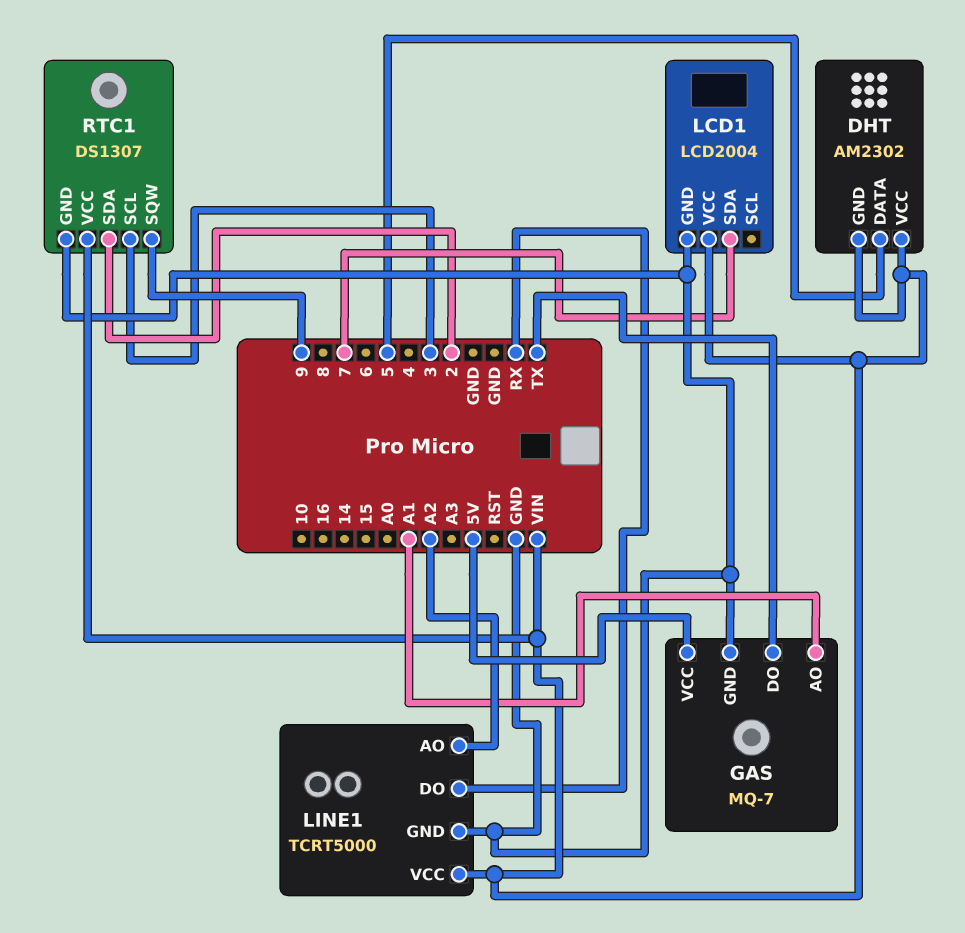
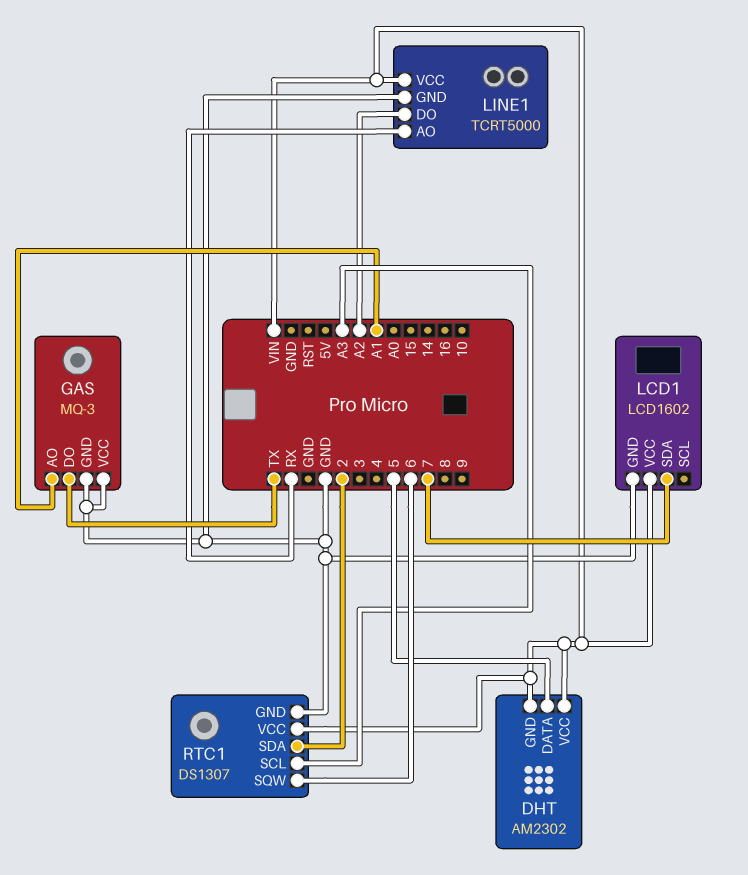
GAS: MQ-7 -> MQ-3
GAS pin VCC: 5V -> GND
LCD1: LCD2004 -> LCD1602
LINE1 pin AO: A2 -> RX
LINE1 pin DO: RX -> A2
RTC1 pin SCL: 3 -> A3
RTC1 pin SQW: 9 -> 6

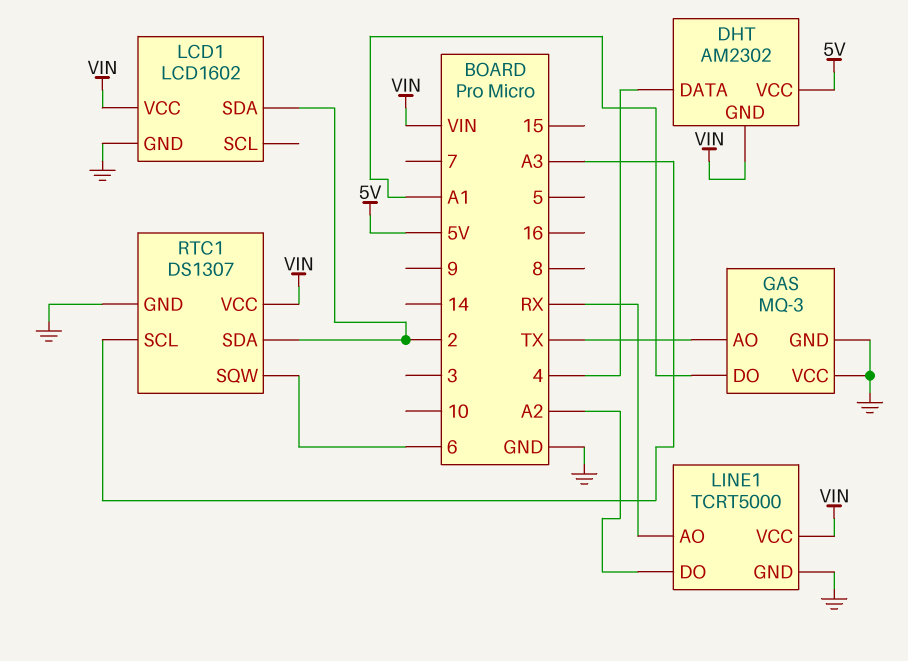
DHT pin DATA: 5 -> 4
DHT pin VCC: VIN -> 5V
GAS pin AO: A1 -> TX
GAS pin DO: TX -> A1
LCD1 pin SDA: 7 -> 2

